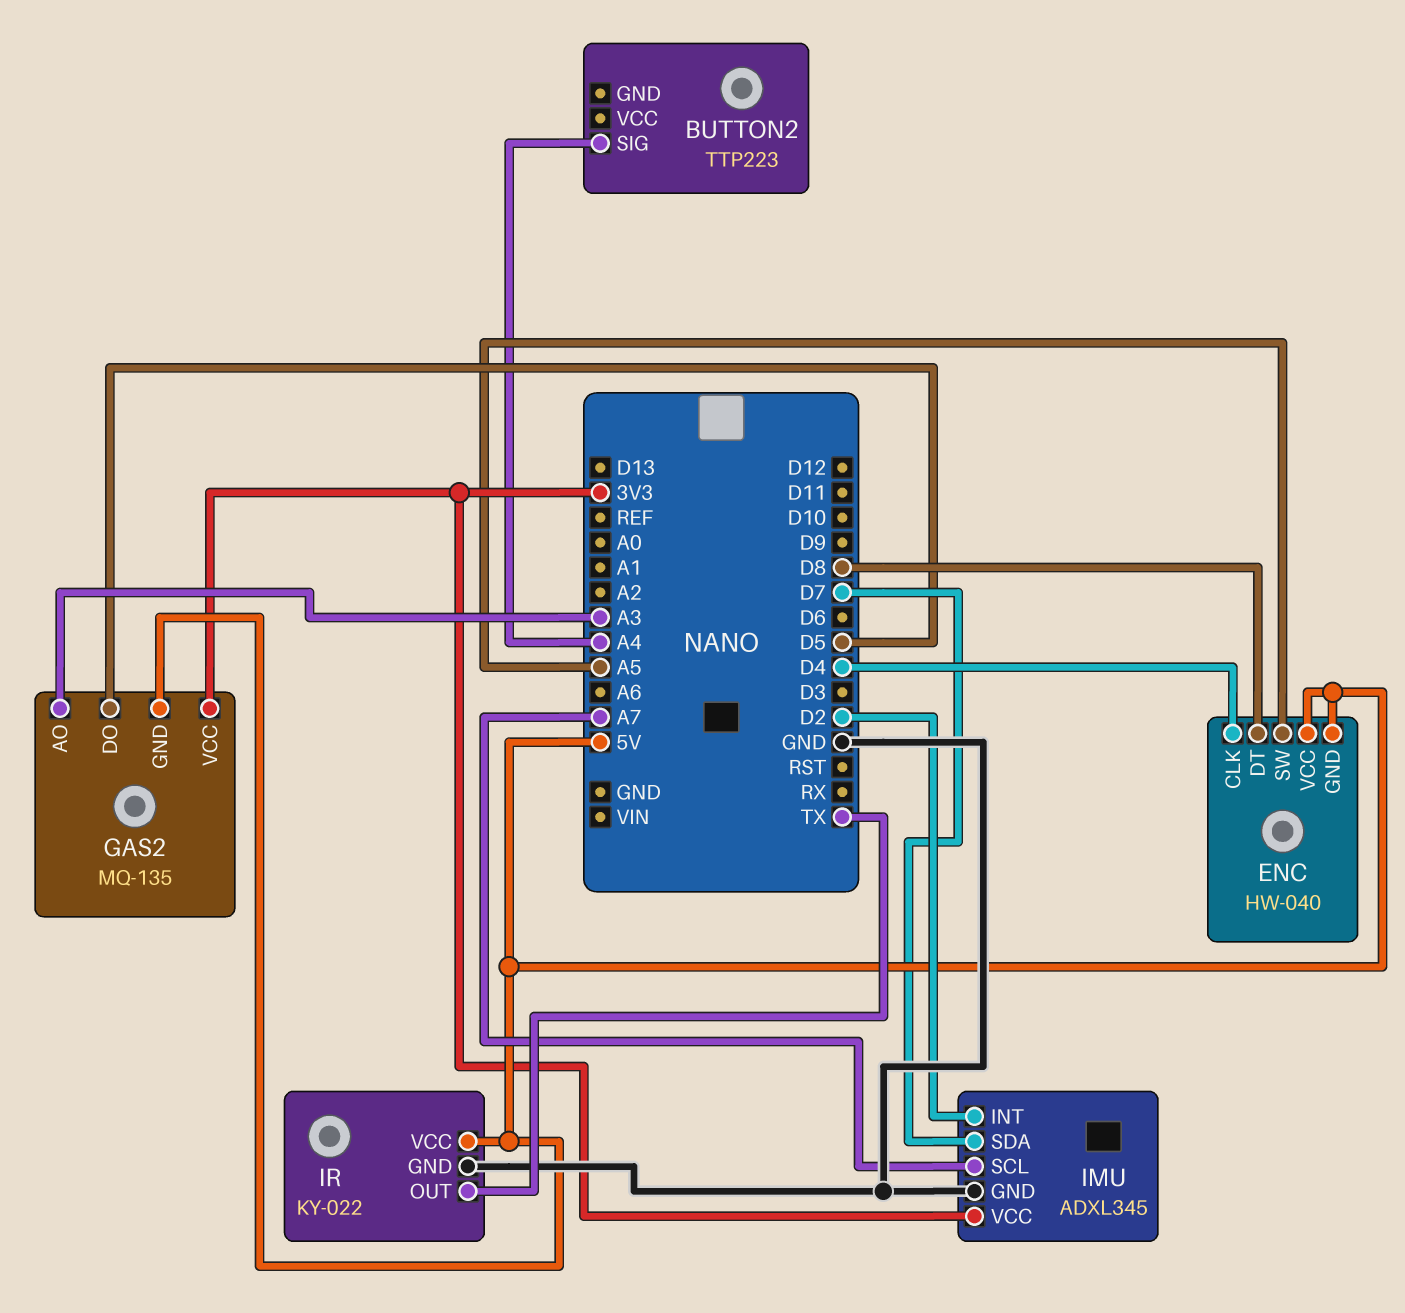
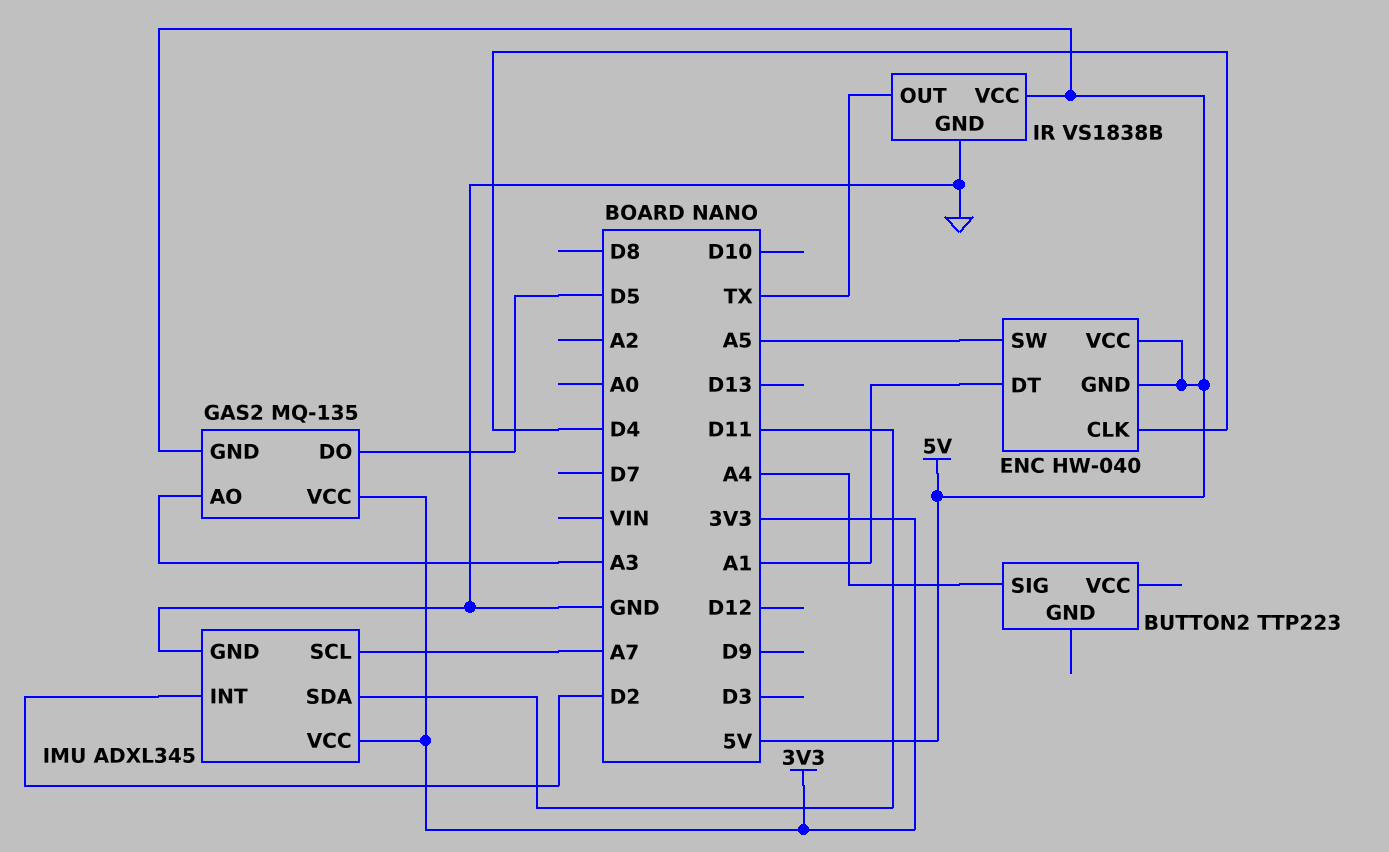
ENC pin DT: D8 -> A1
IMU pin SDA: D7 -> D11
IR: KY-022 -> VS1838B

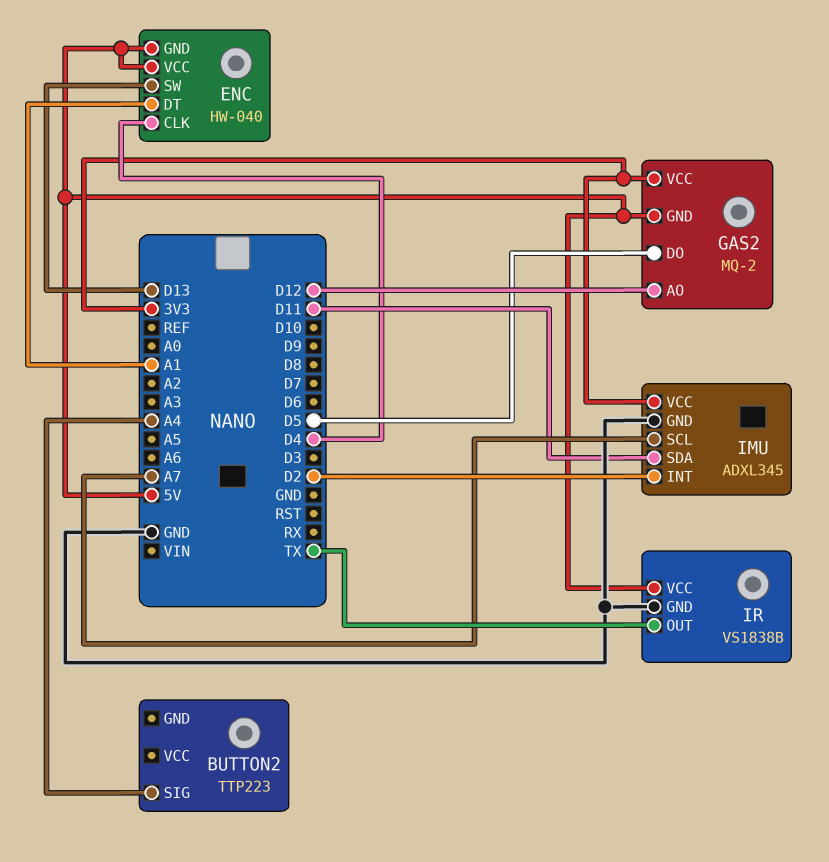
ENC pin SW: A5 -> D13
GAS2: MQ-135 -> MQ-2
GAS2 pin AO: A3 -> D12

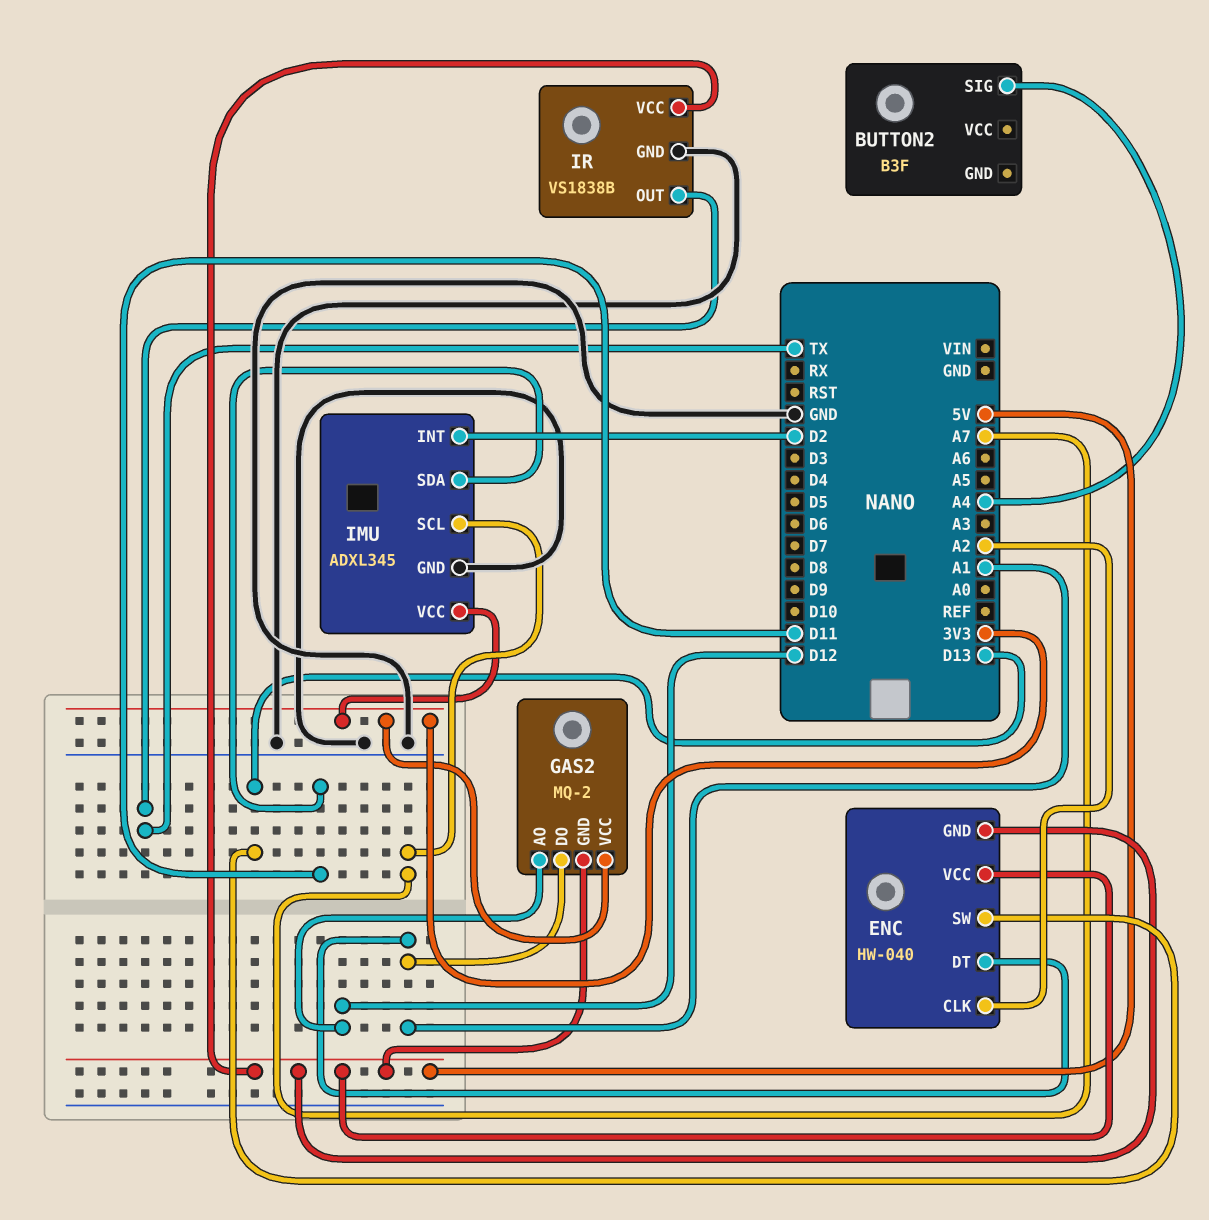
BUTTON2: TTP223 -> B3F
ENC pin CLK: D4 -> A2
GAS2 pin DO: D5 -> A1

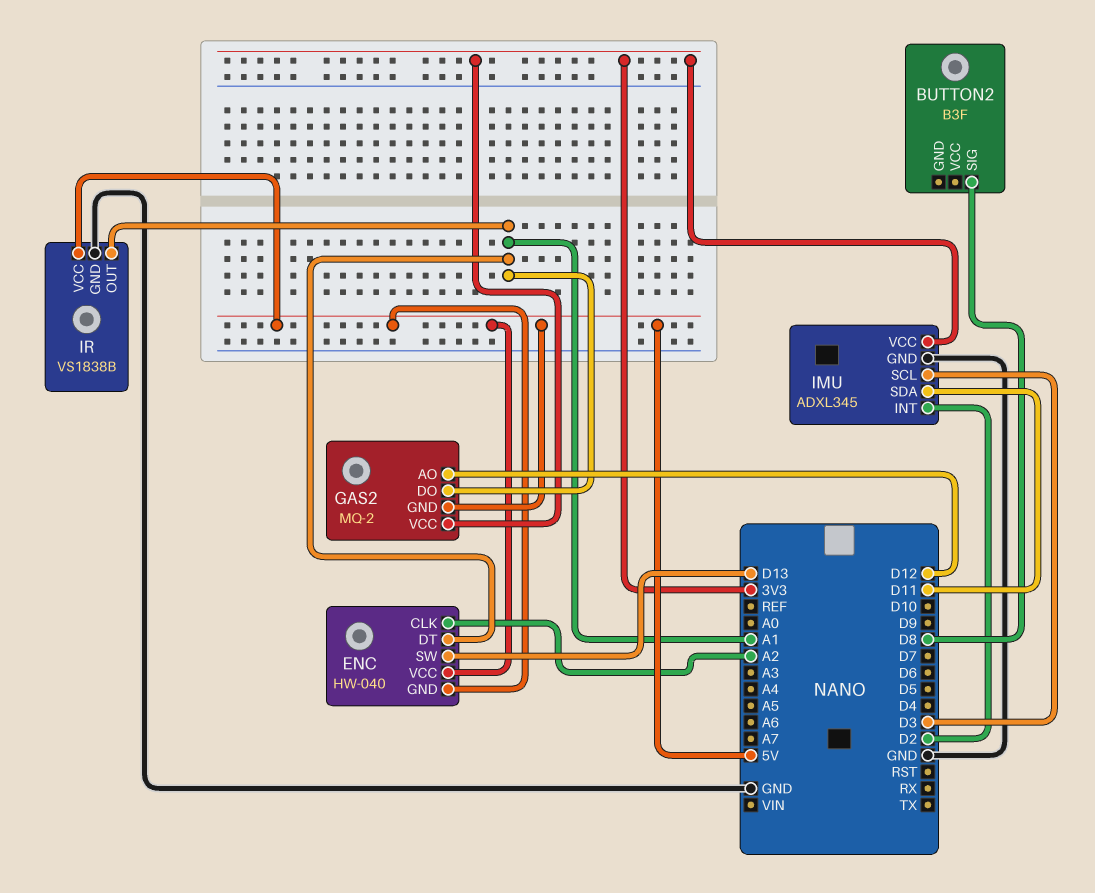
BUTTON2 pin SIG: A4 -> D8
IMU pin SCL: A7 -> D3
IR pin OUT: TX -> A1

